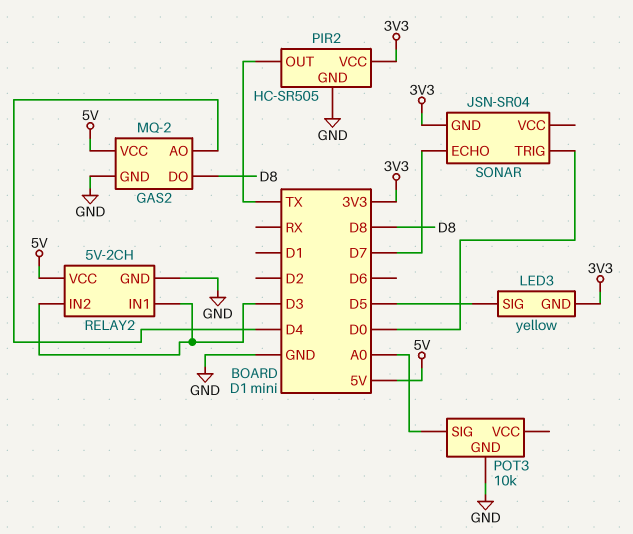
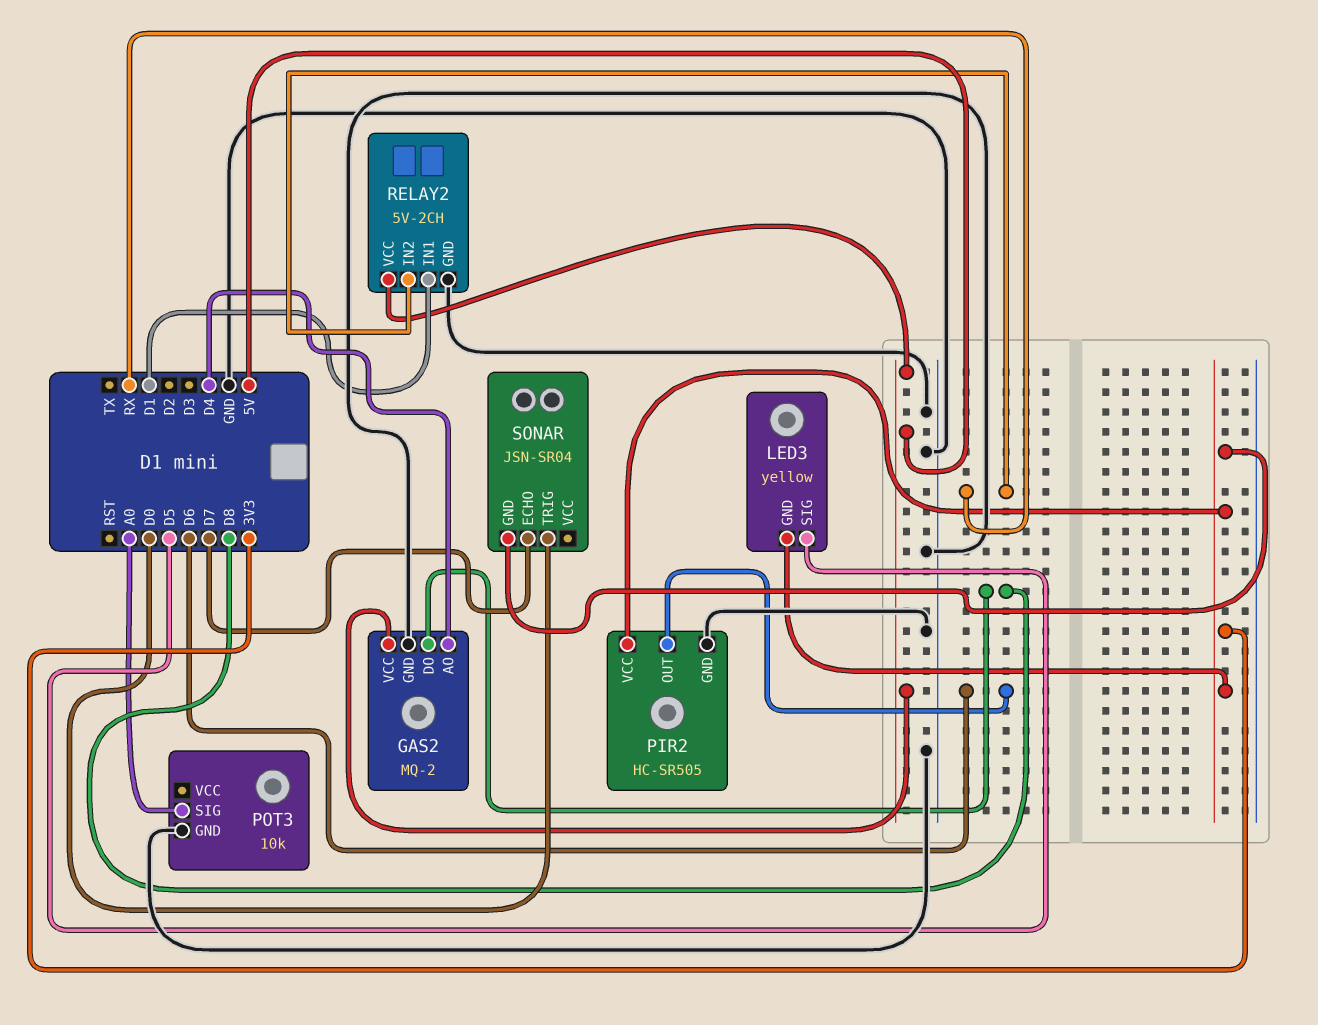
PIR2 pin OUT: TX -> D6
RELAY2 pin IN1: D3 -> D1
RELAY2 pin IN2: D3 -> RX

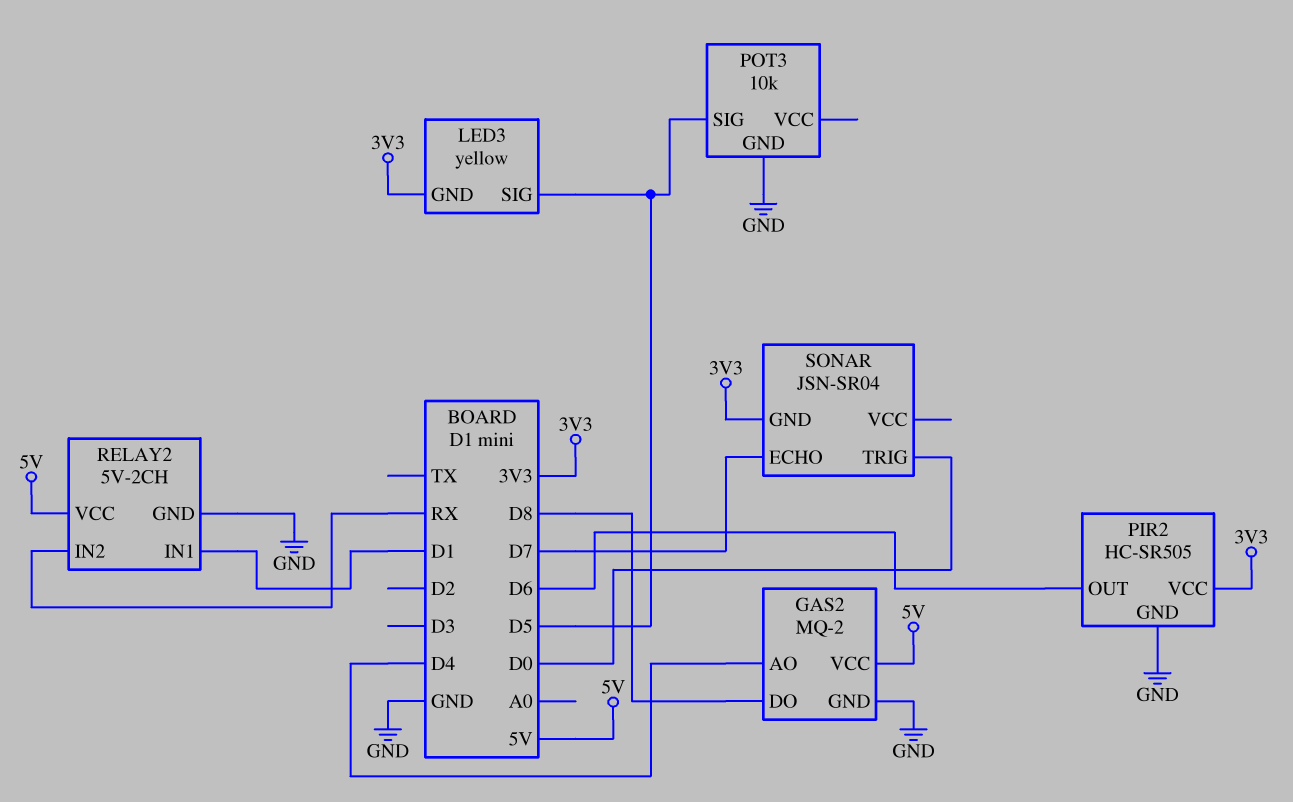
POT3 pin SIG: A0 -> D5

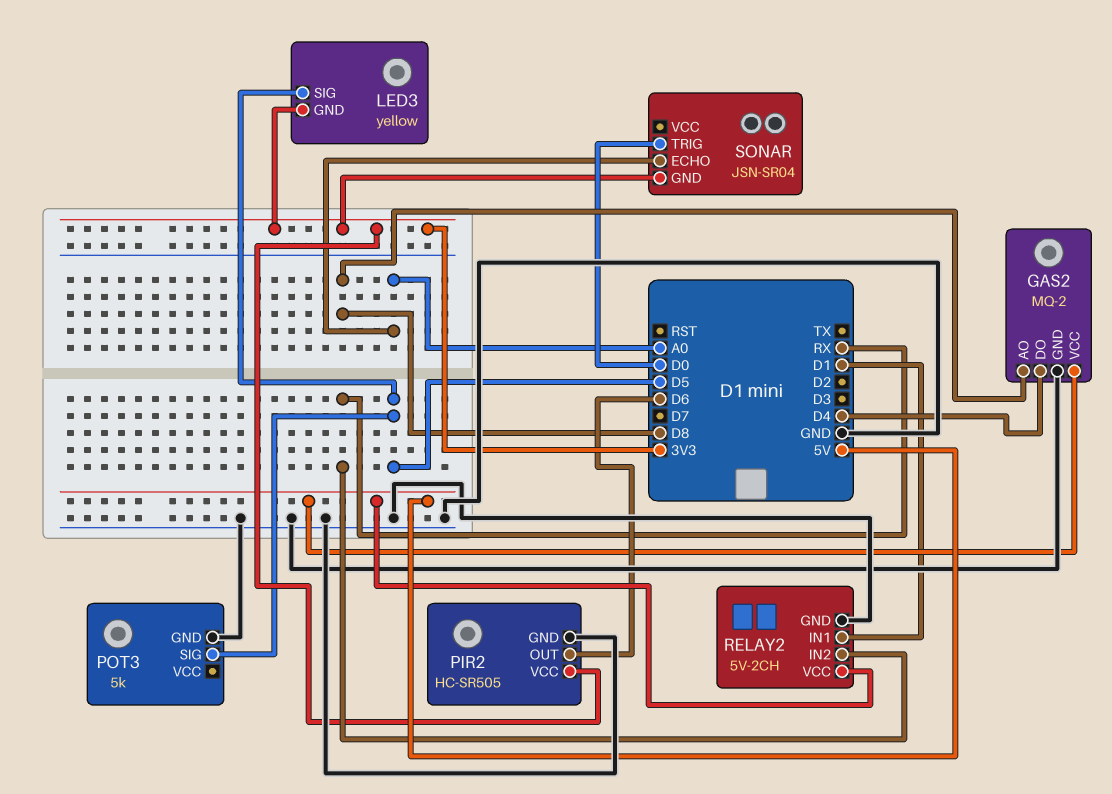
GAS2 pin AO: D4 -> D8
GAS2 pin DO: D8 -> D4
POT3: 10k -> 5k
SONAR pin ECHO: D7 -> A0

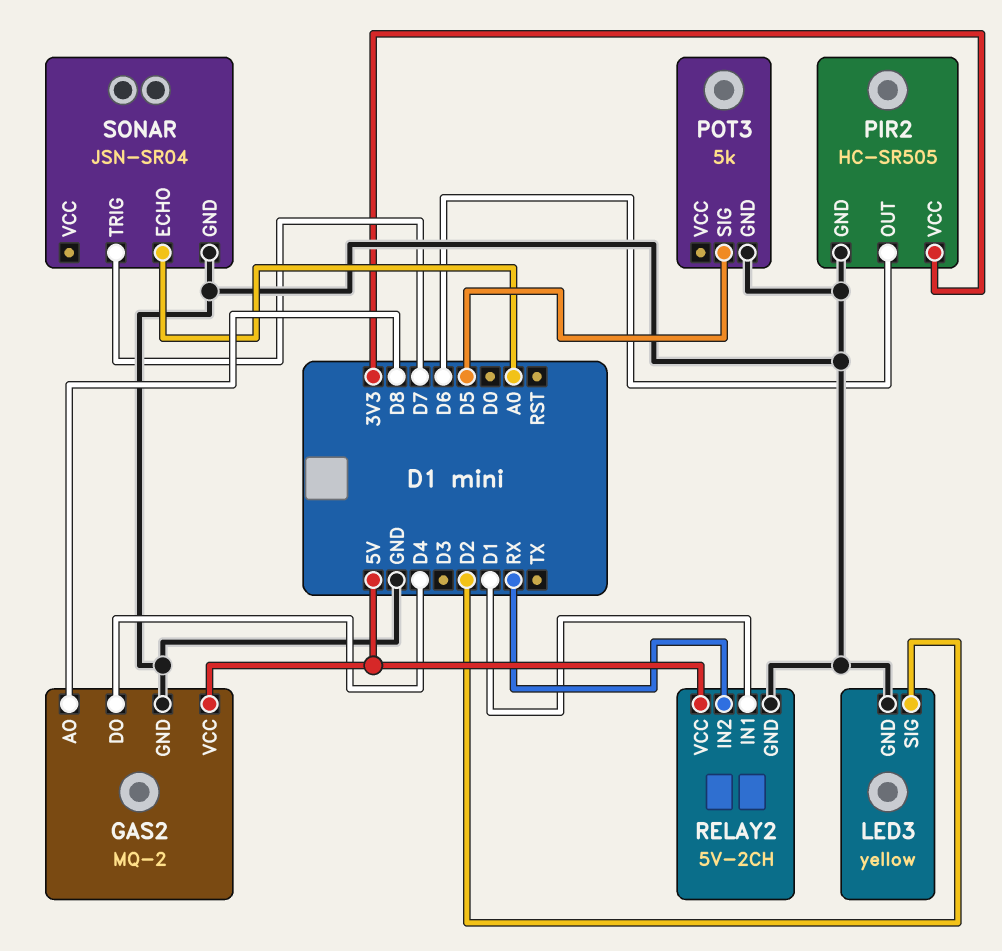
LED3 pin GND: 3V3 -> GND
LED3 pin SIG: D5 -> D2
SONAR pin GND: 3V3 -> GND
SONAR pin TRIG: D0 -> D7

